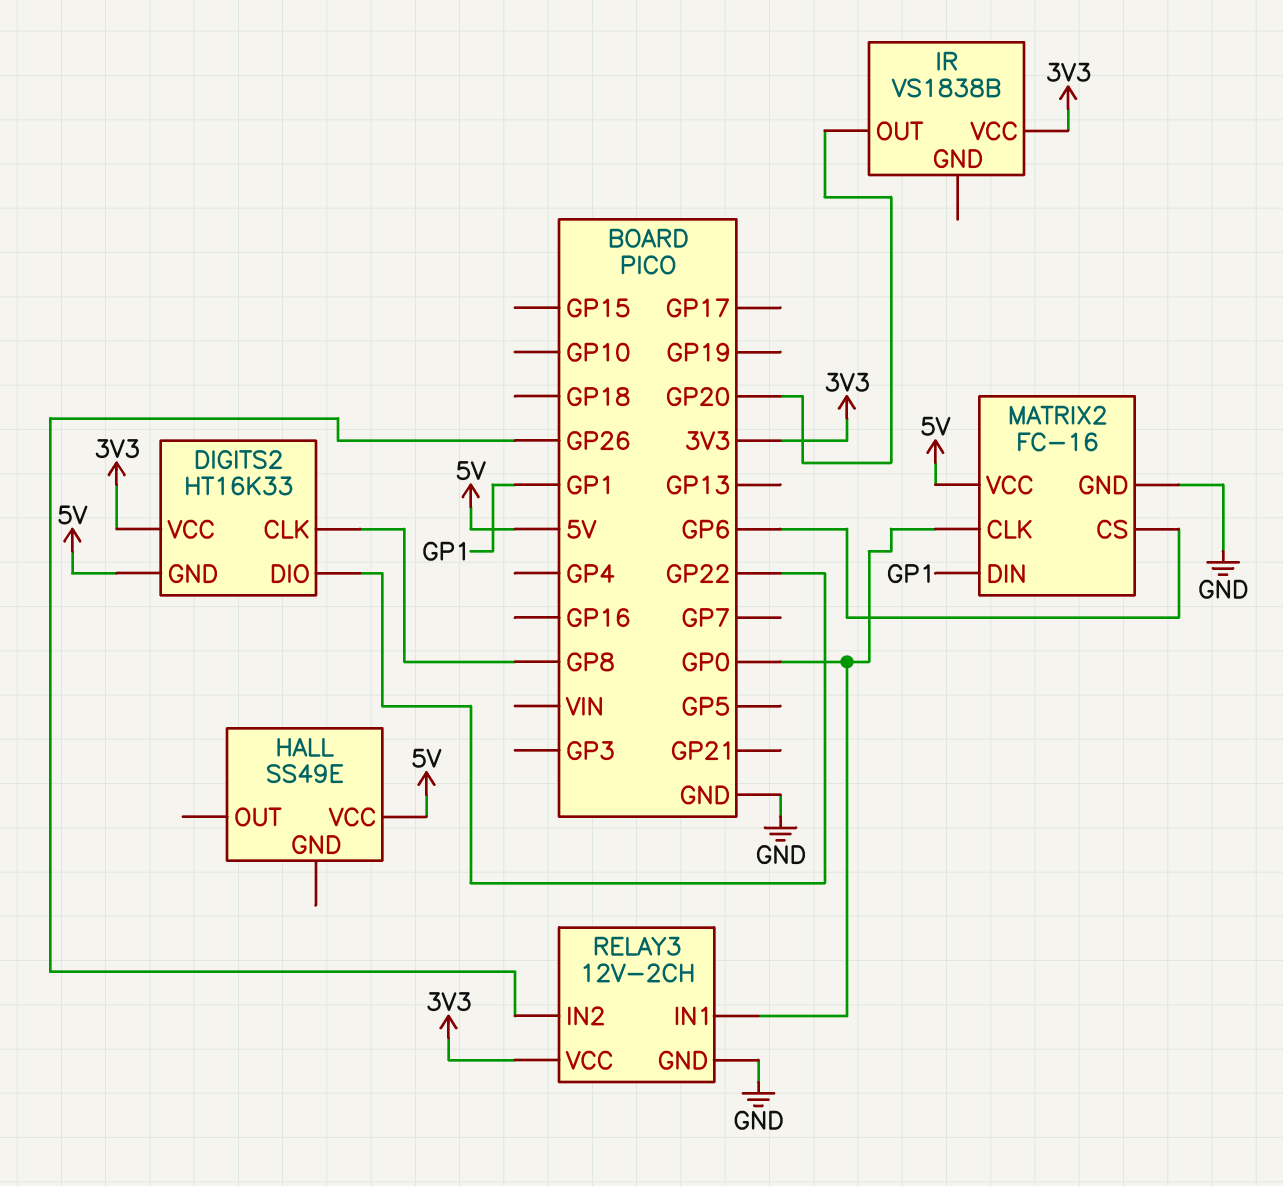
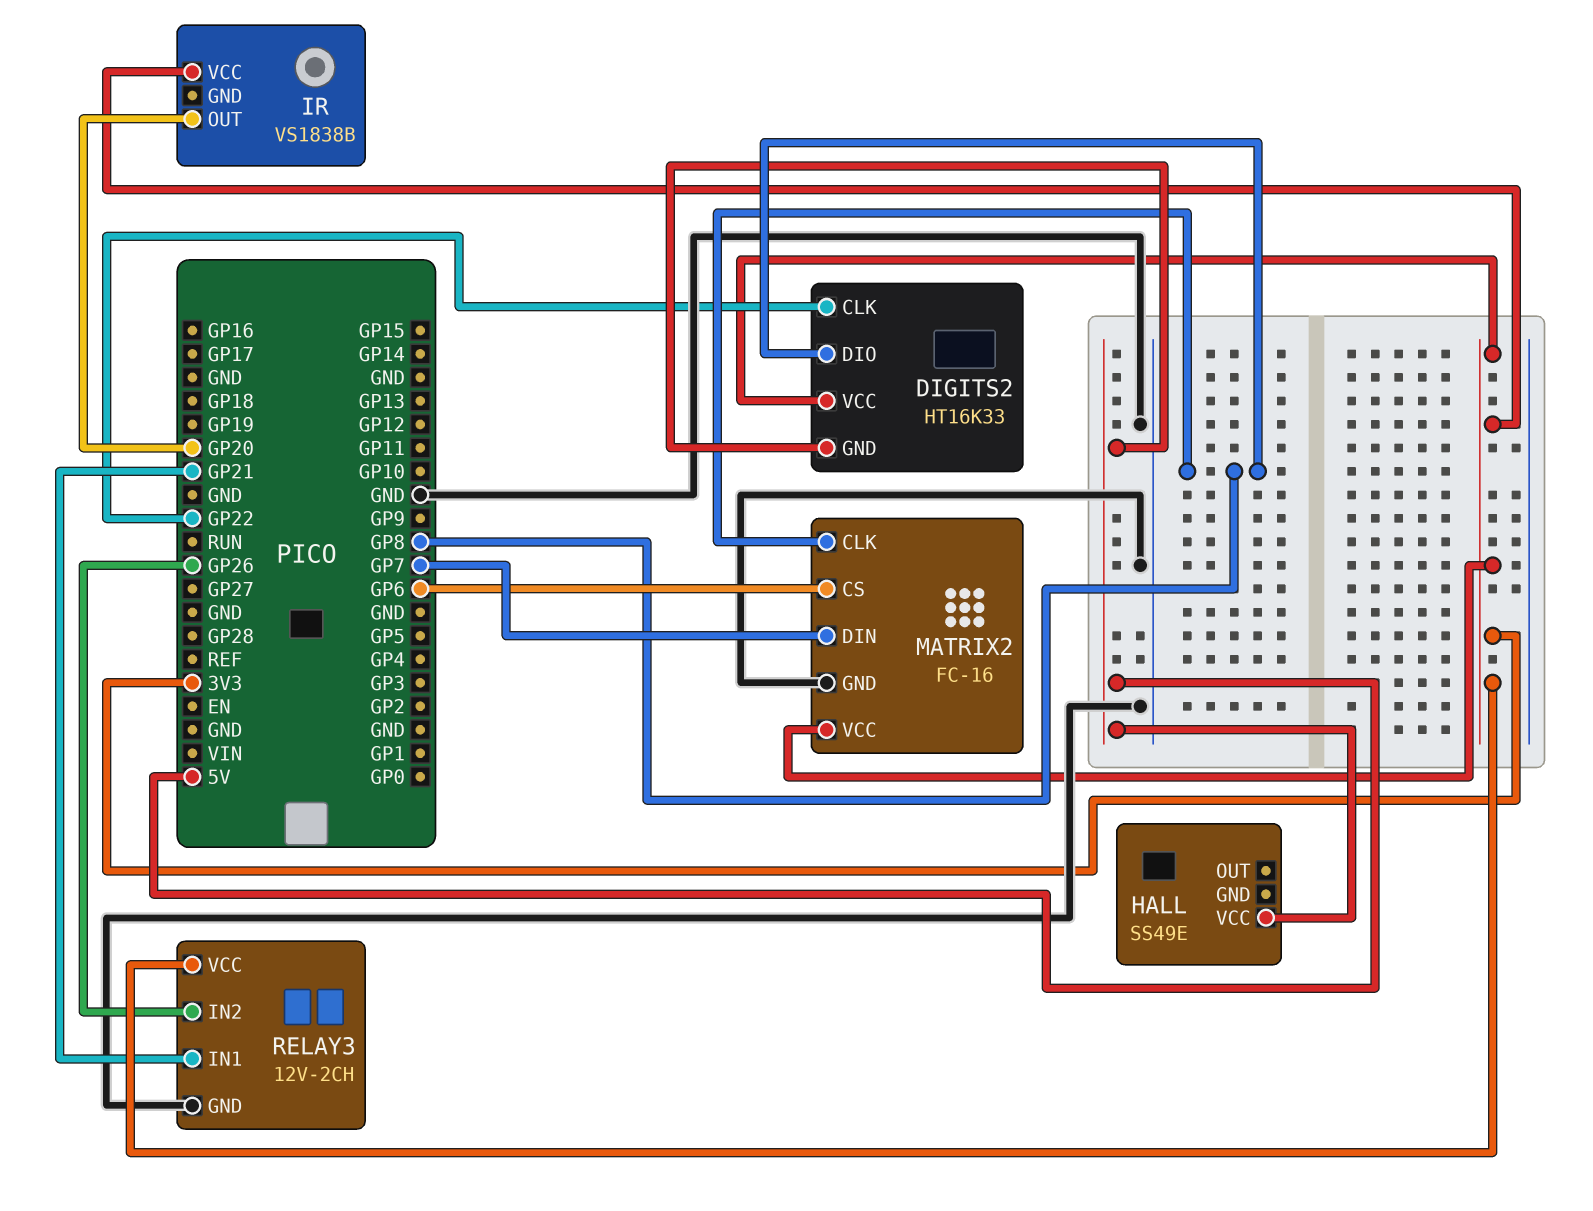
DIGITS2 pin CLK: GP8 -> GP22
DIGITS2 pin DIO: GP22 -> GP8
MATRIX2 pin CLK: GP0 -> GP8
MATRIX2 pin DIN: GP1 -> GP7
MATRIX2 pin VCC: 5V -> 3V3
RELAY3 pin IN1: GP0 -> GP21

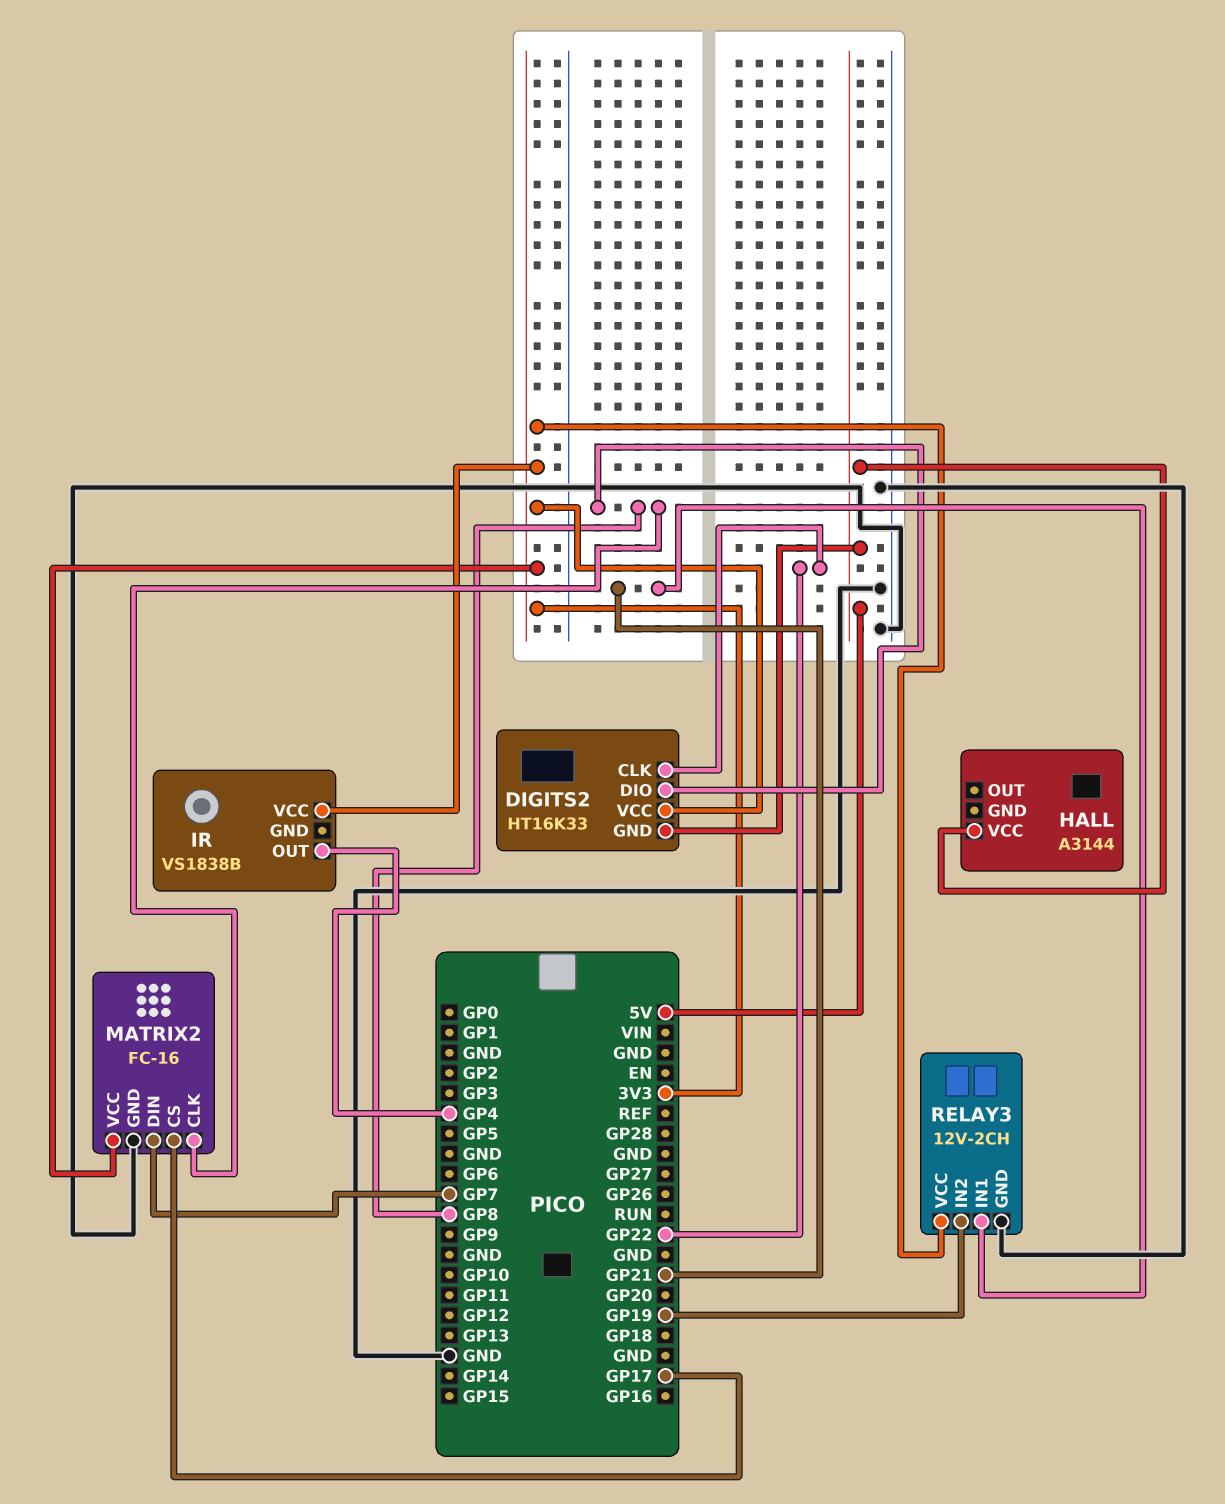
HALL: SS49E -> A3144
IR pin OUT: GP20 -> GP4
MATRIX2 pin CS: GP6 -> GP17
RELAY3 pin IN2: GP26 -> GP19

